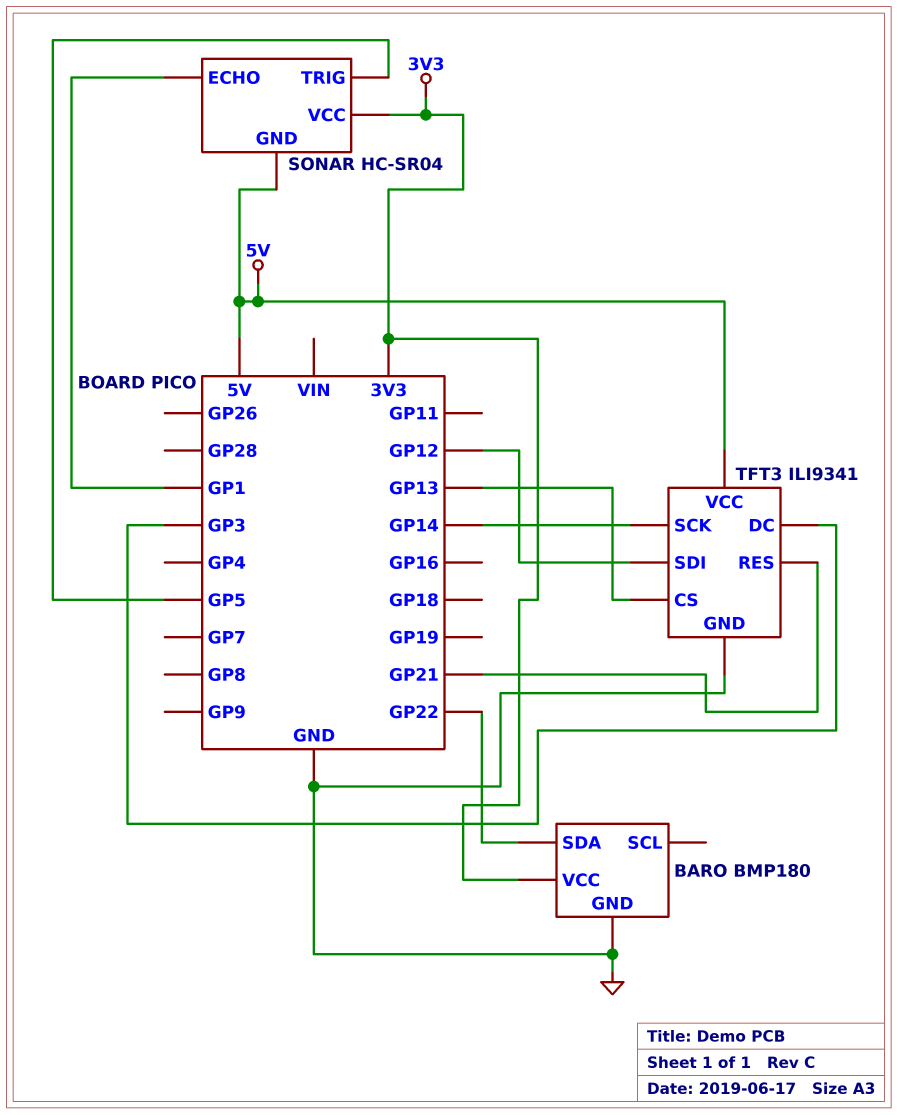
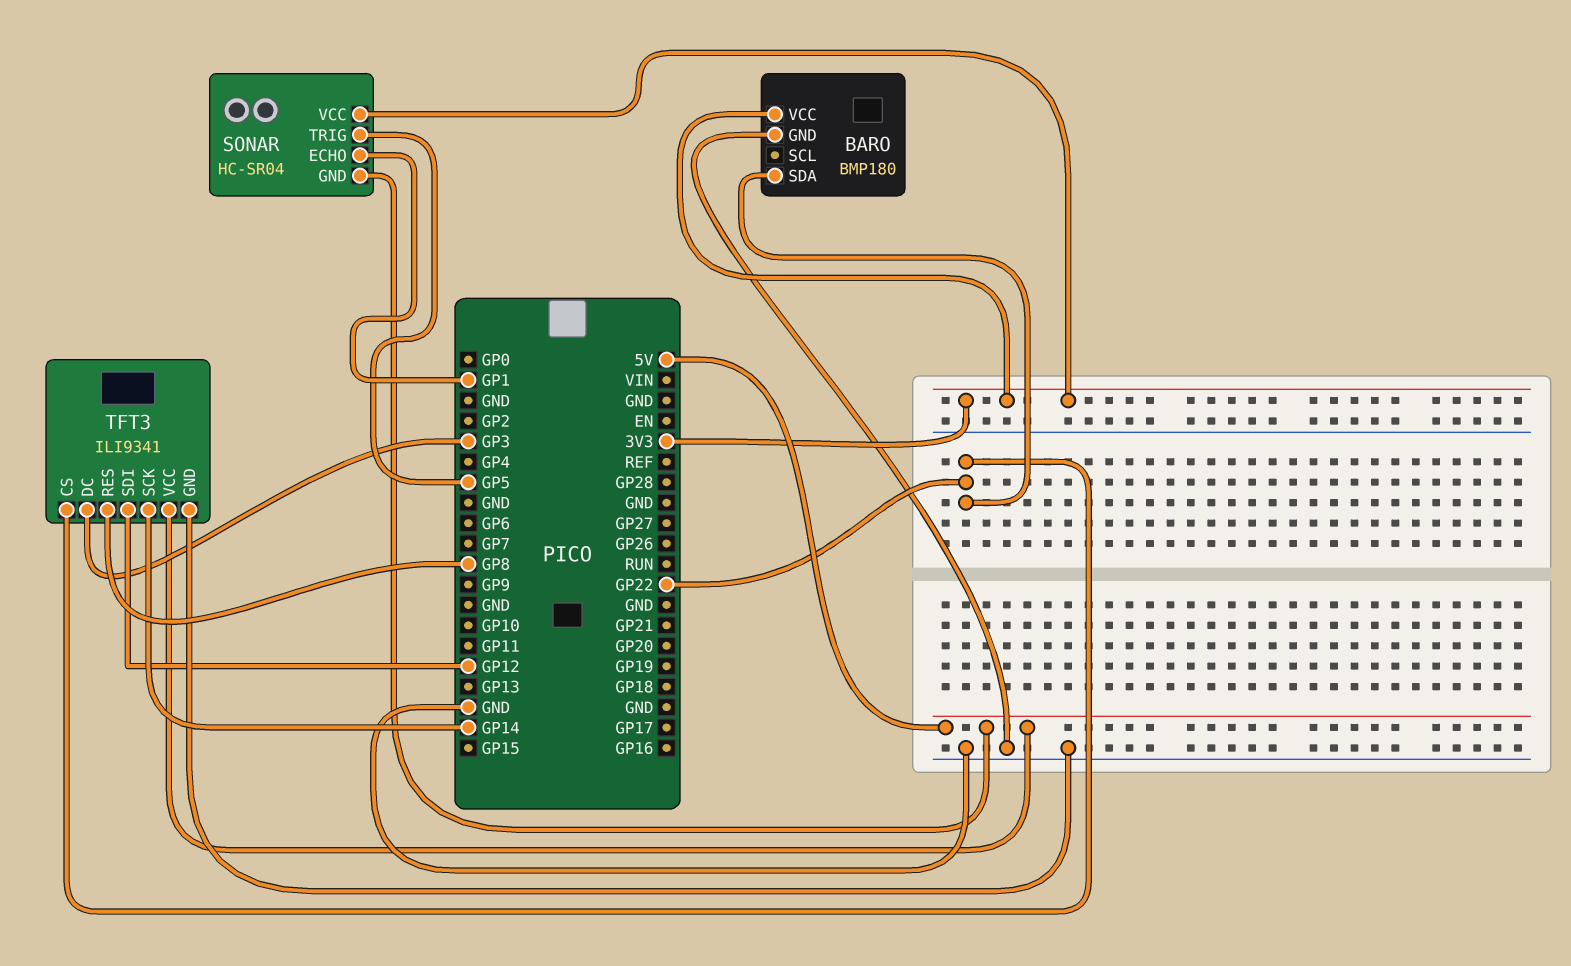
TFT3 pin CS: GP13 -> GP22
TFT3 pin RES: GP21 -> GP8

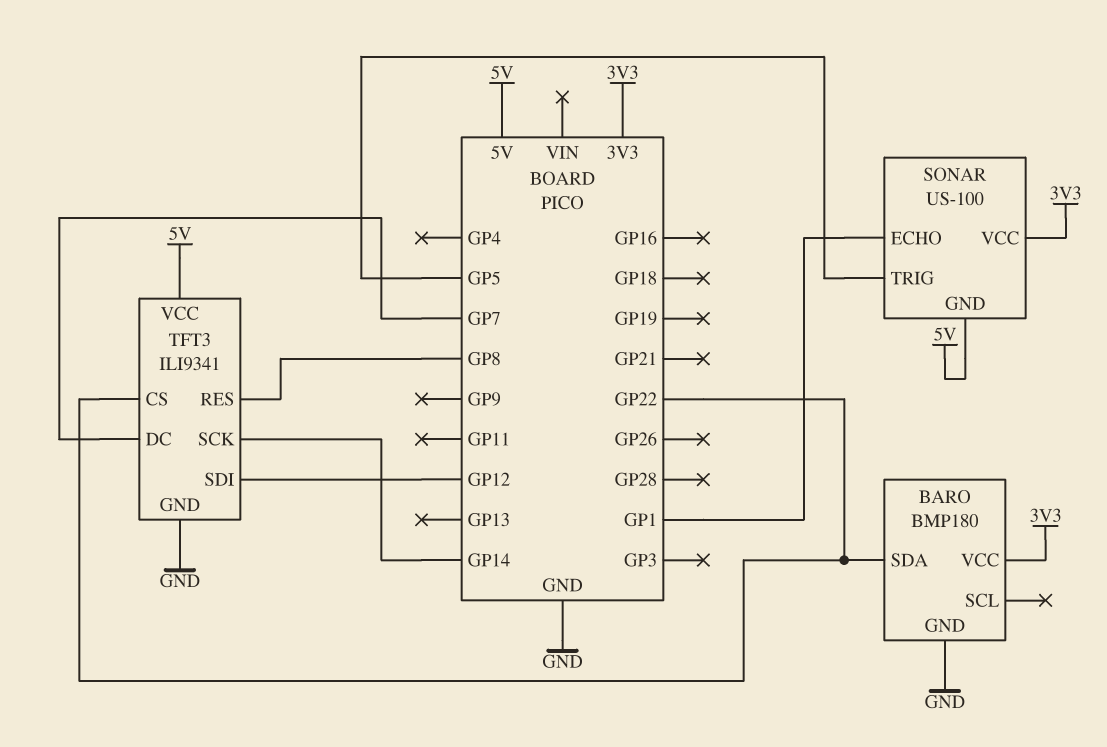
SONAR: HC-SR04 -> US-100
TFT3 pin DC: GP3 -> GP7

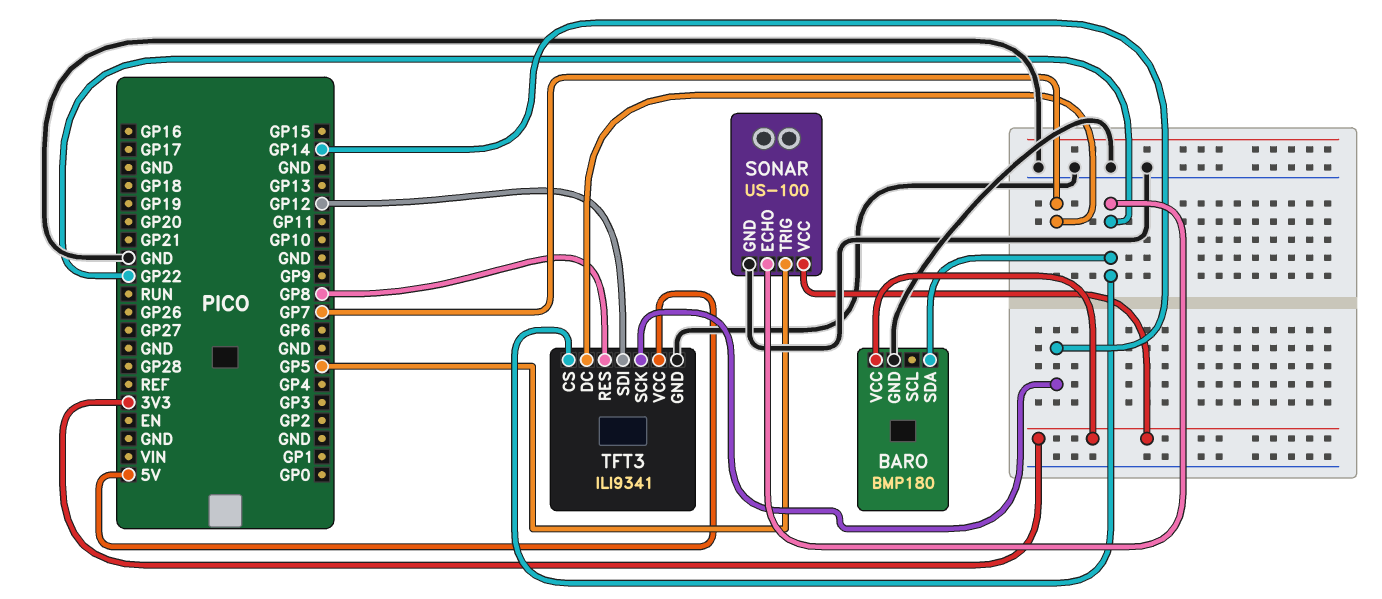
SONAR pin ECHO: GP1 -> GP22
SONAR pin GND: 5V -> GND

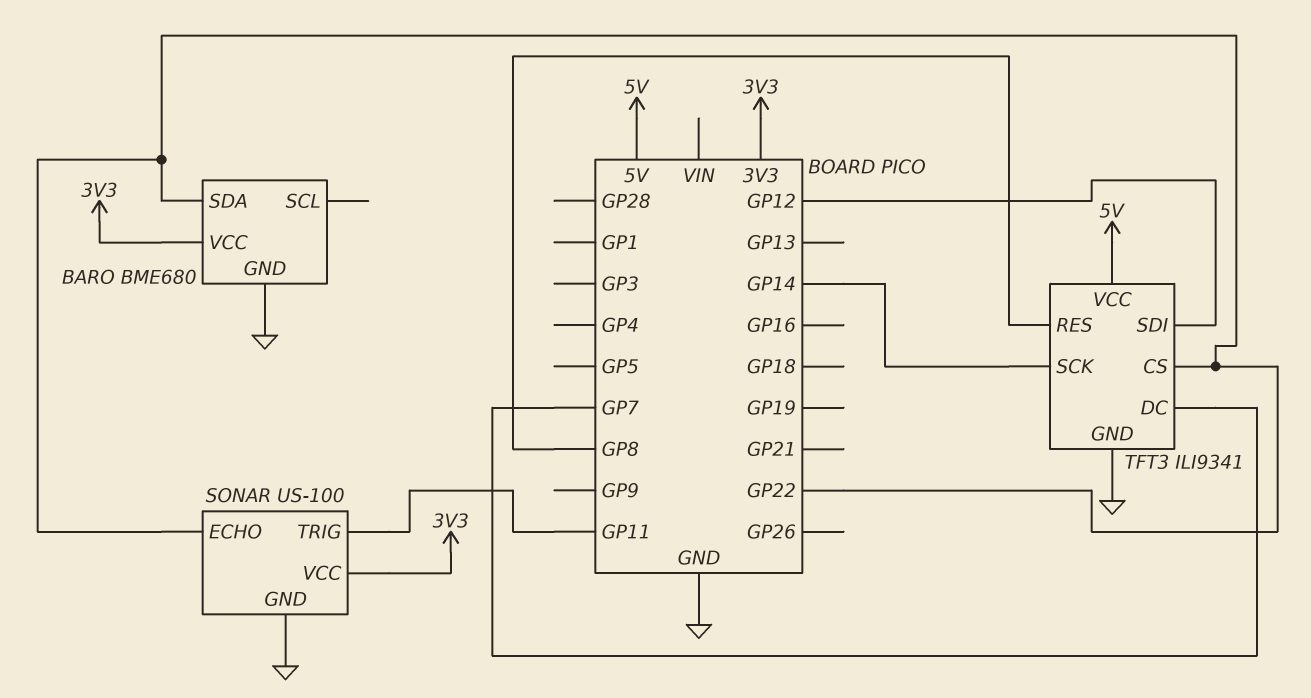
BARO: BMP180 -> BME680
SONAR pin TRIG: GP5 -> GP11

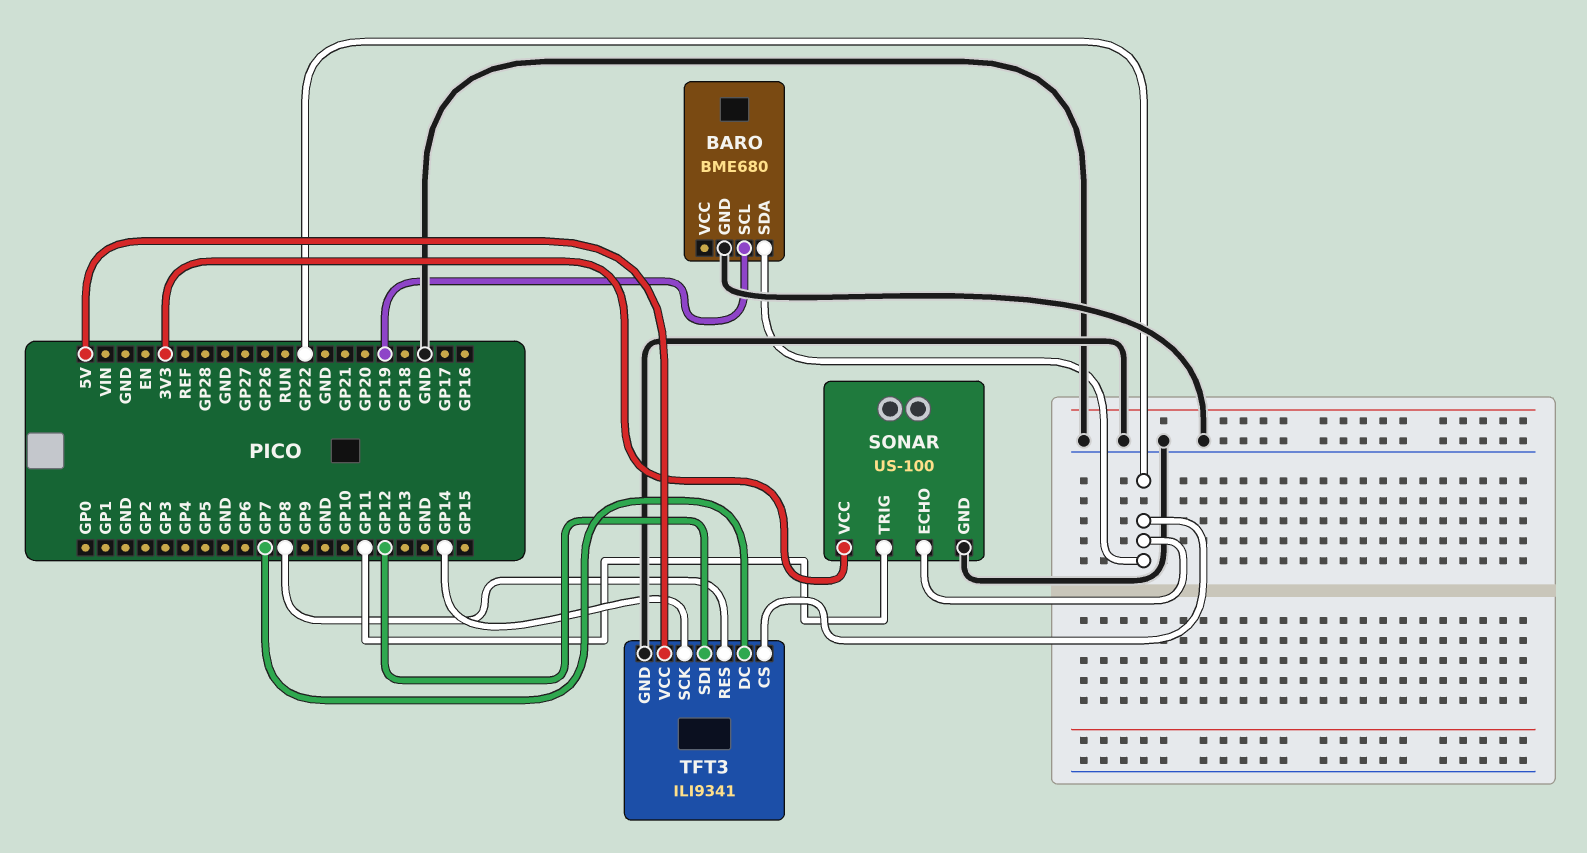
BARO pin SCL: none -> GP19
BARO pin VCC: 3V3 -> none

